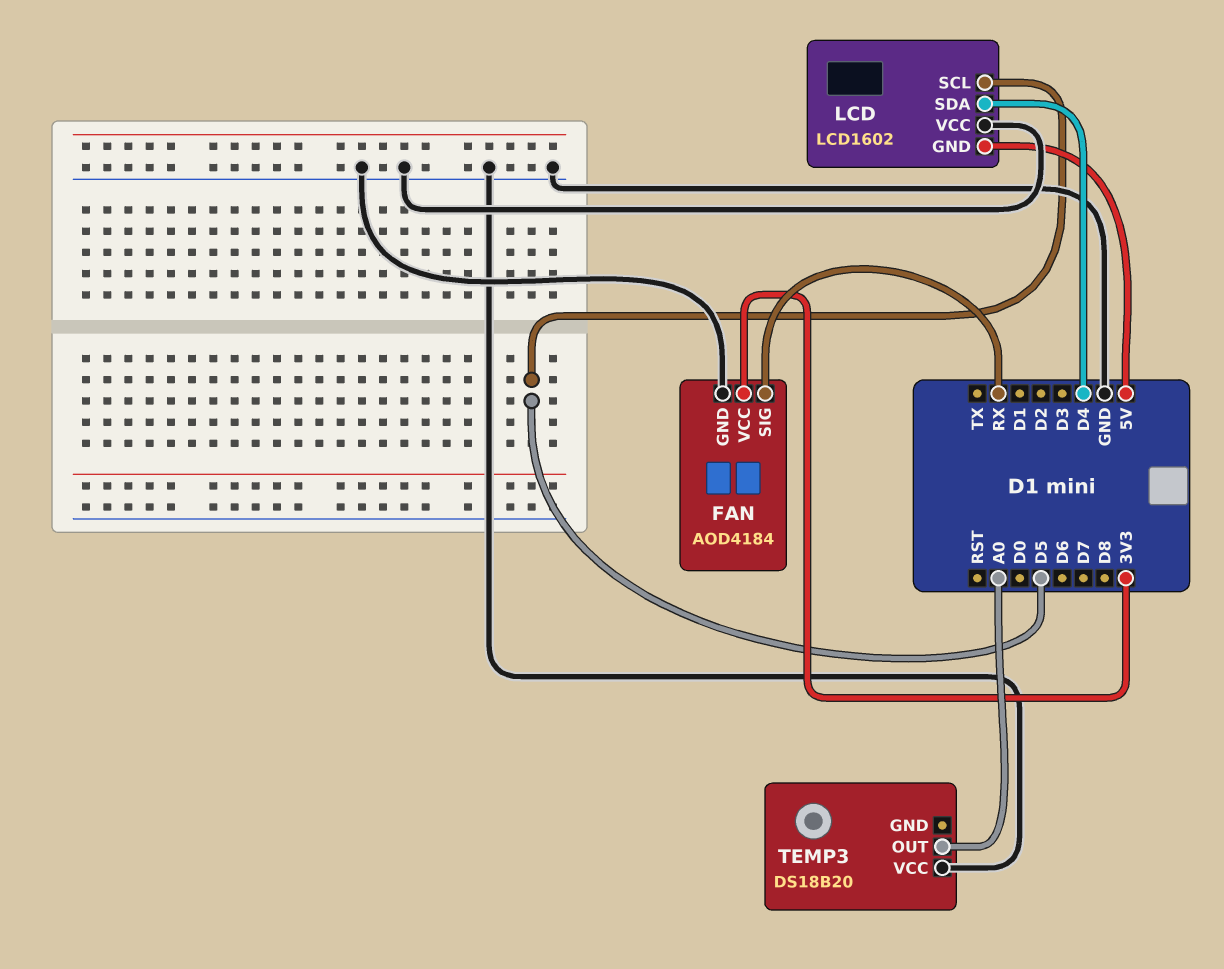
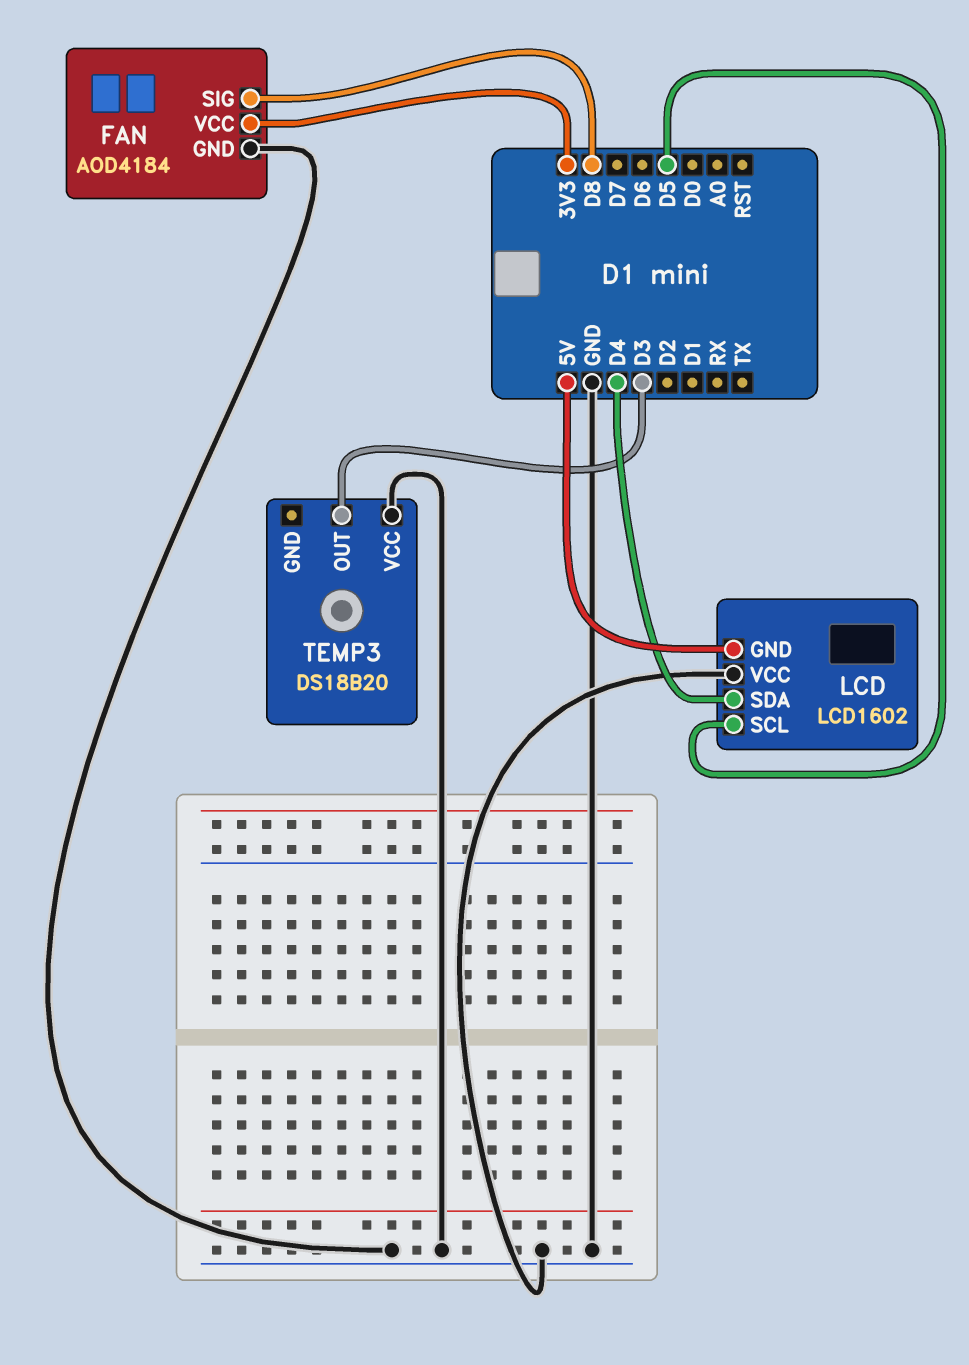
FAN pin SIG: RX -> D8
TEMP3 pin OUT: A0 -> D3

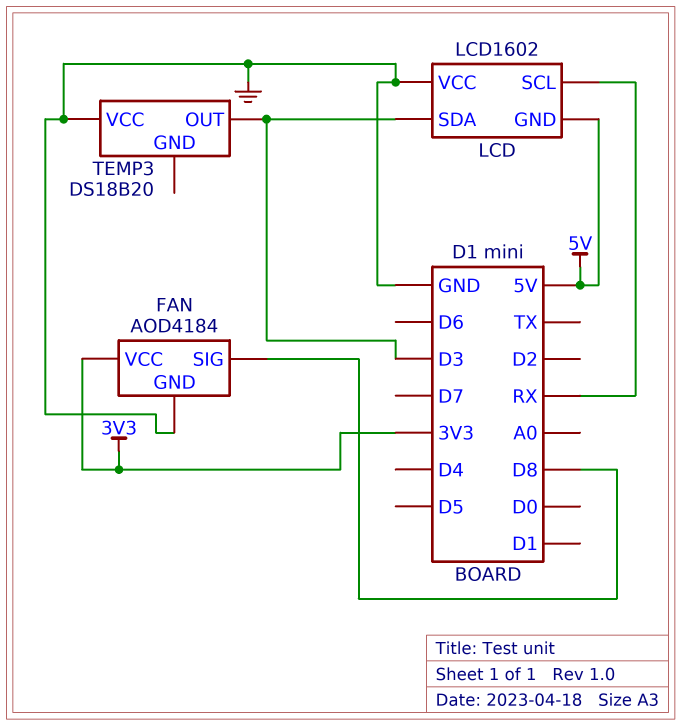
LCD pin SCL: D5 -> RX
LCD pin SDA: D4 -> D3

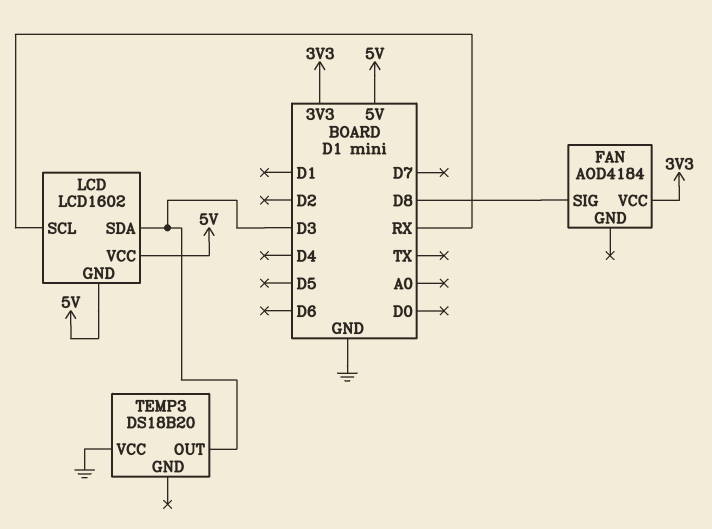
FAN pin GND: GND -> none
LCD pin VCC: GND -> 5V

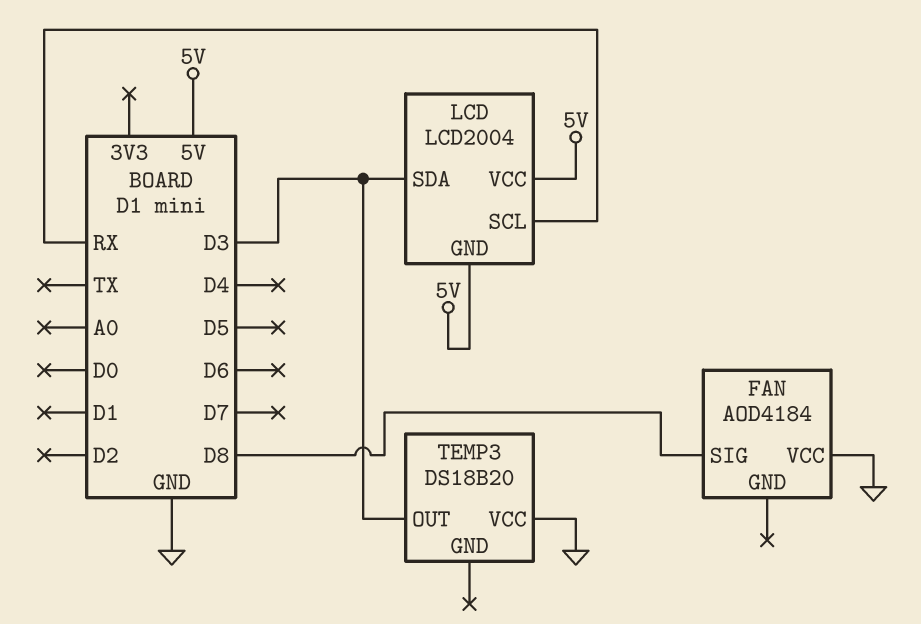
FAN pin VCC: 3V3 -> GND
LCD: LCD1602 -> LCD2004

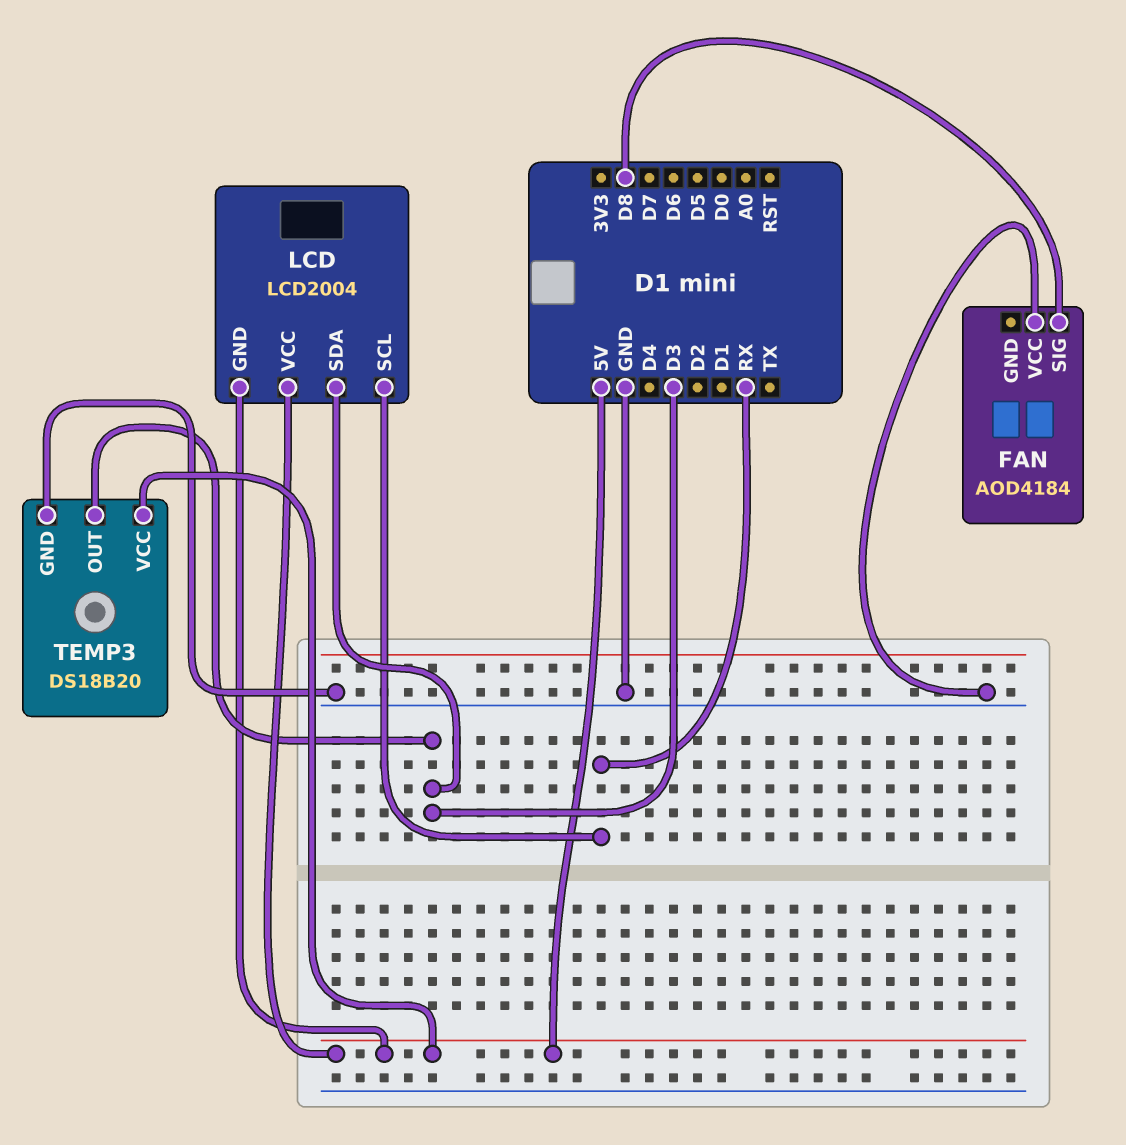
TEMP3 pin GND: none -> GND
TEMP3 pin VCC: GND -> 5V

